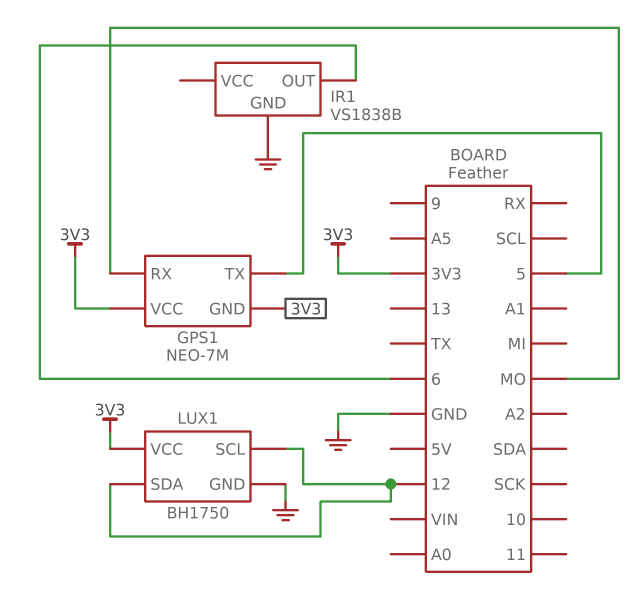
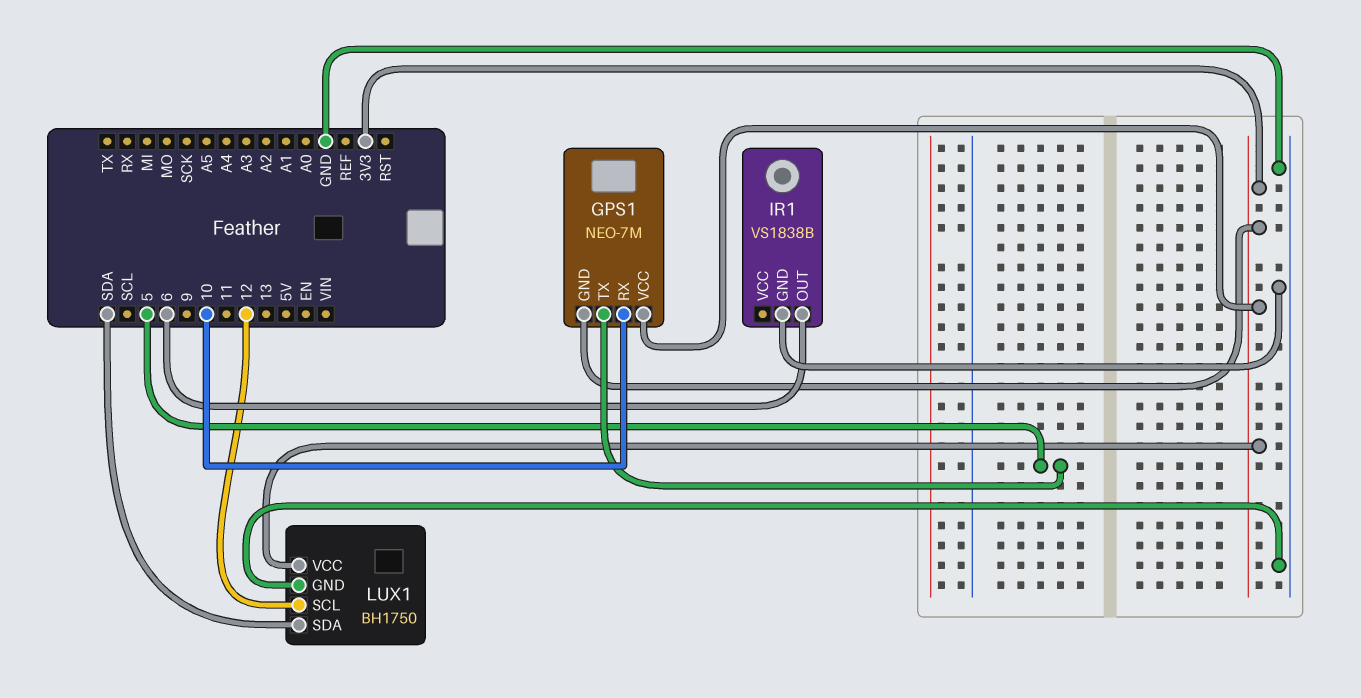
GPS1 pin RX: MO -> 10
LUX1 pin SDA: 12 -> SDA

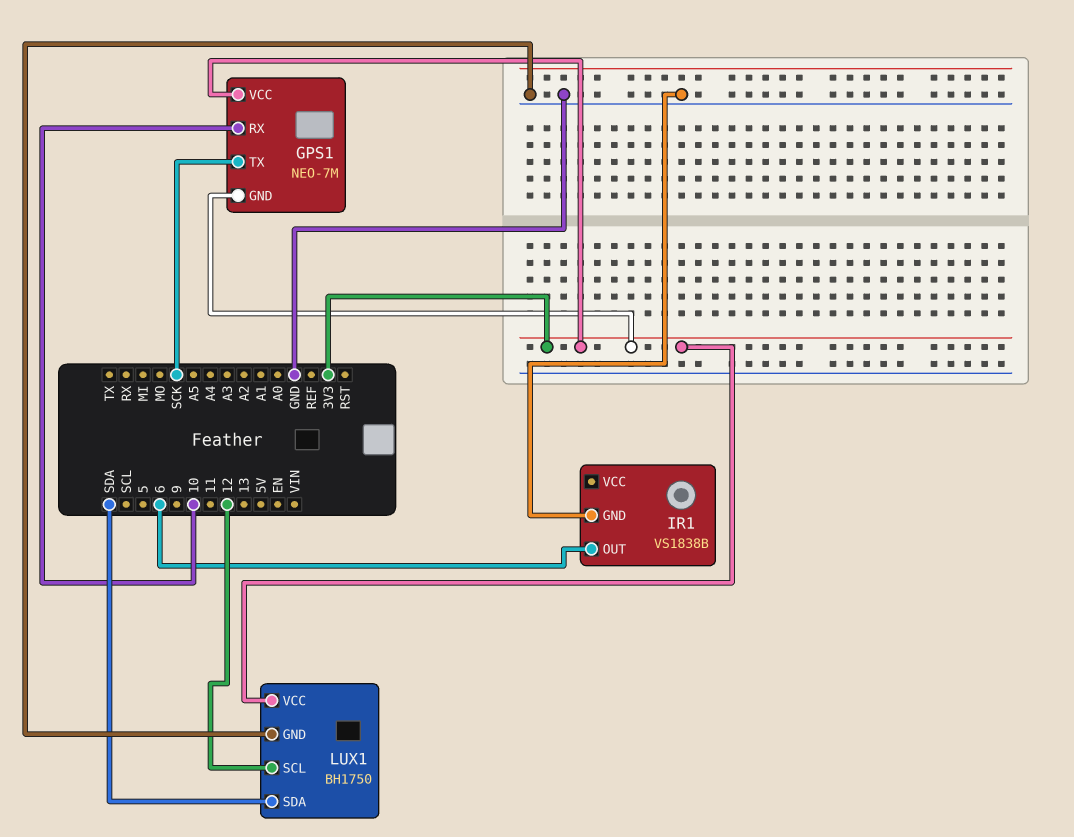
GPS1 pin TX: 5 -> SCK

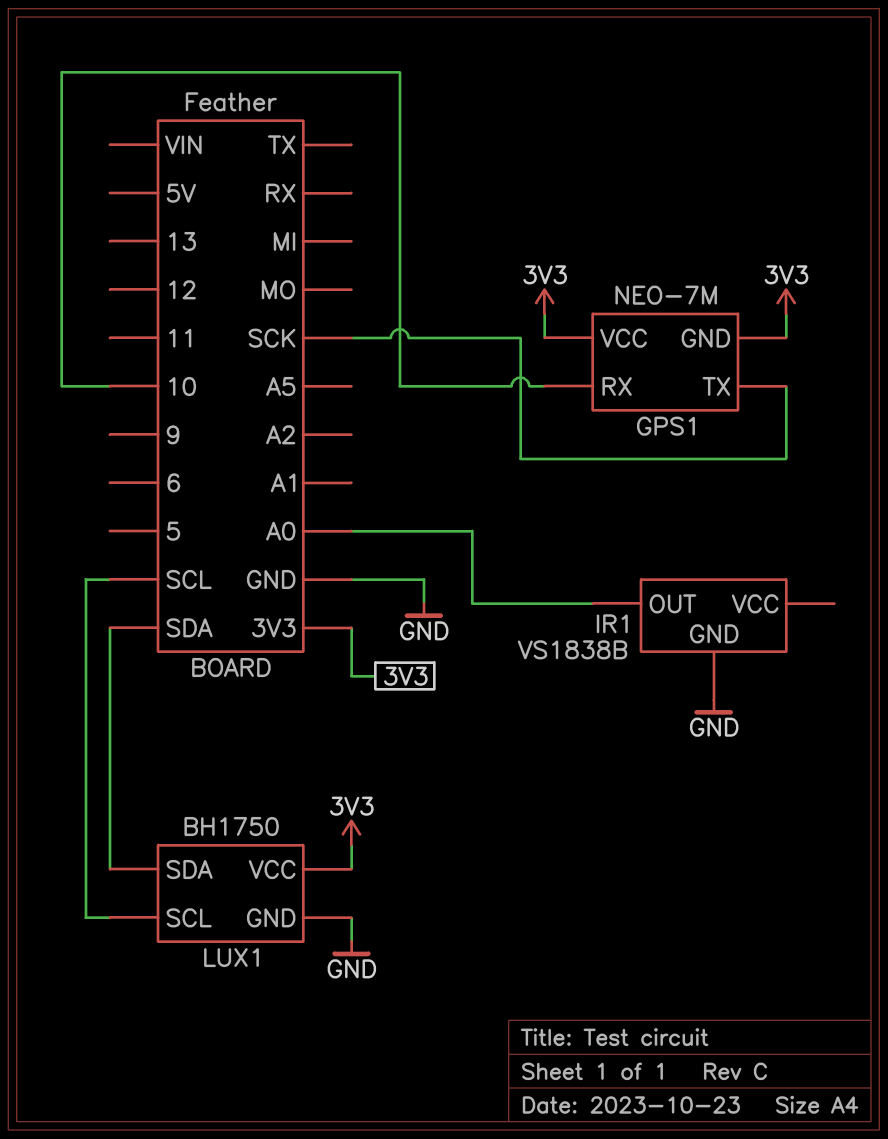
IR1 pin OUT: 6 -> A0
LUX1 pin SCL: 12 -> SCL

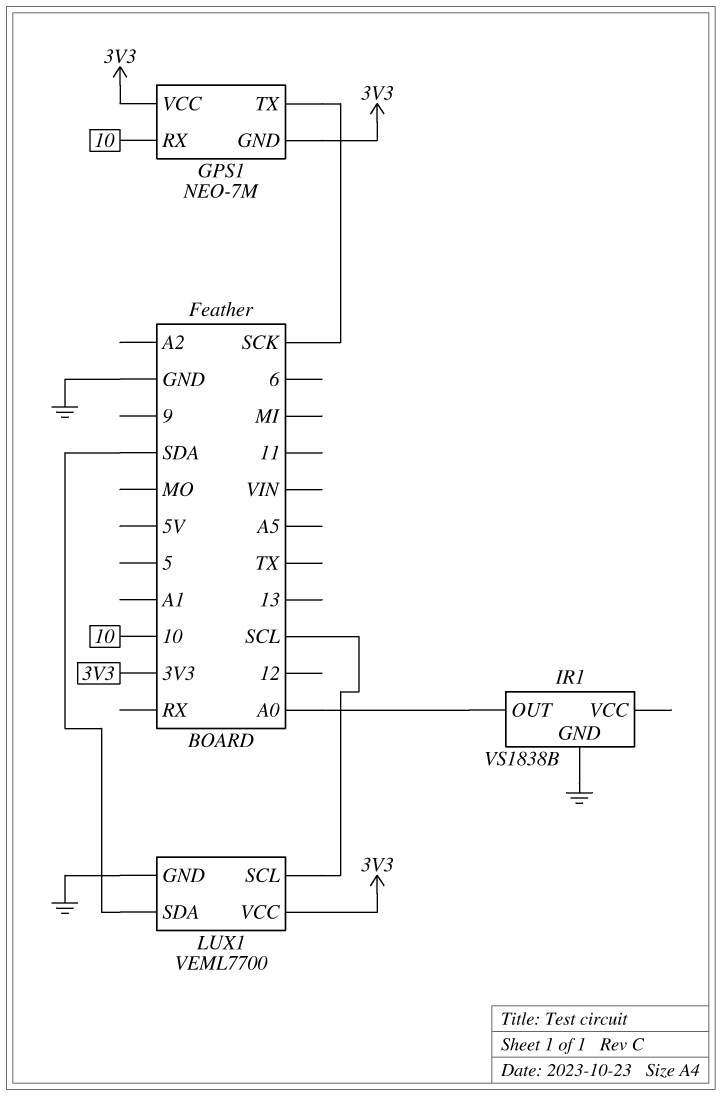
LUX1: BH1750 -> VEML7700

